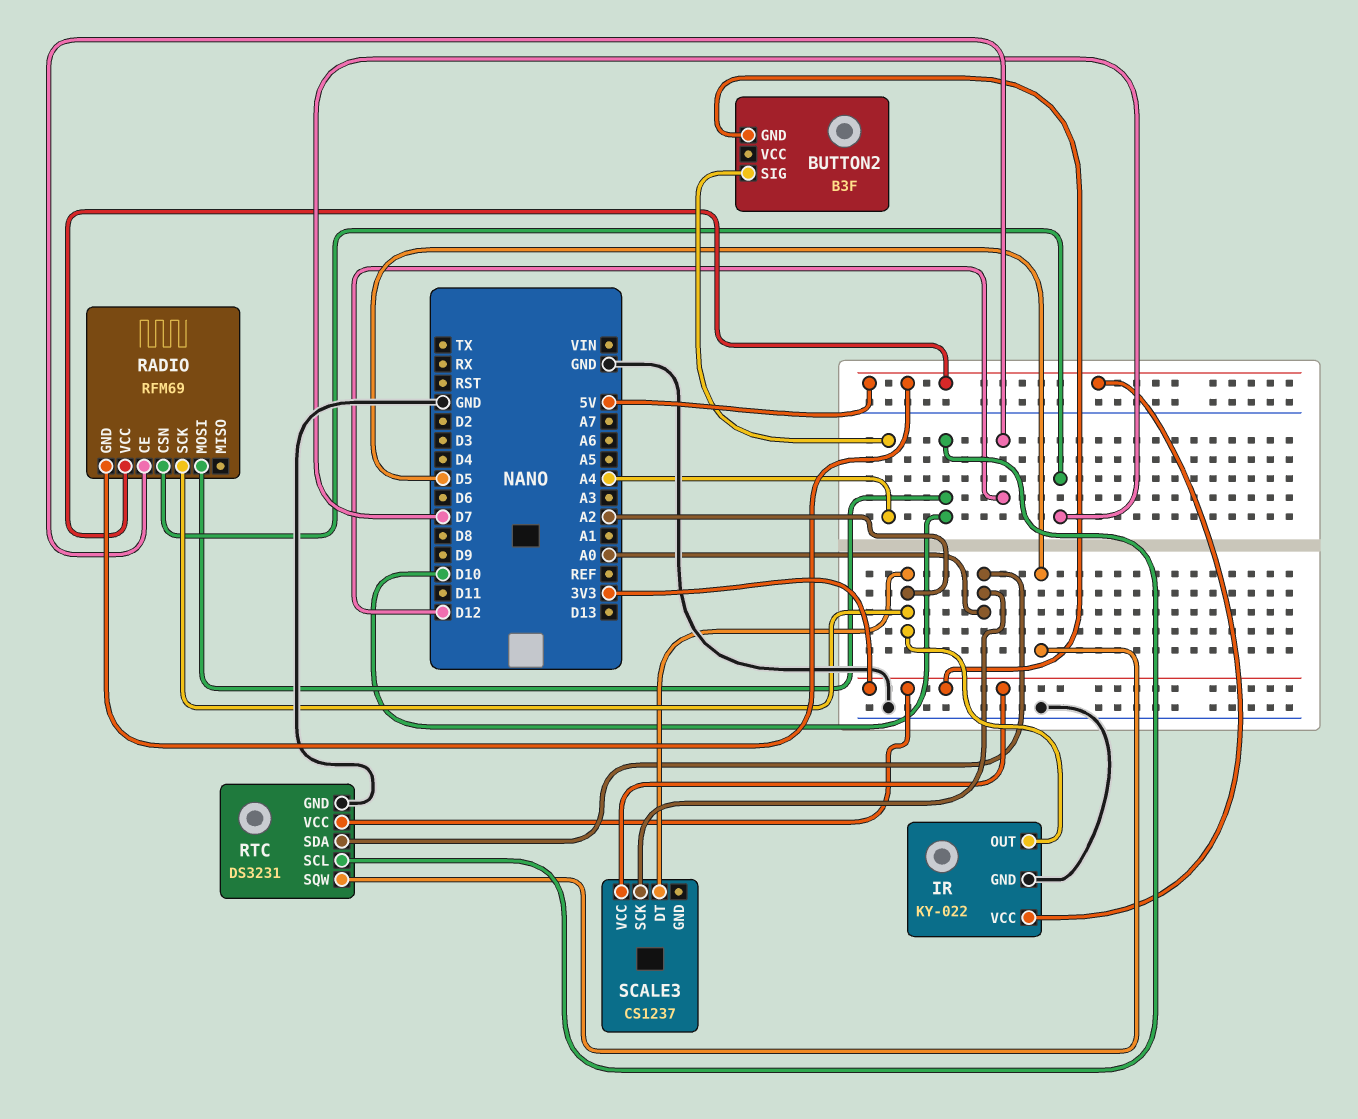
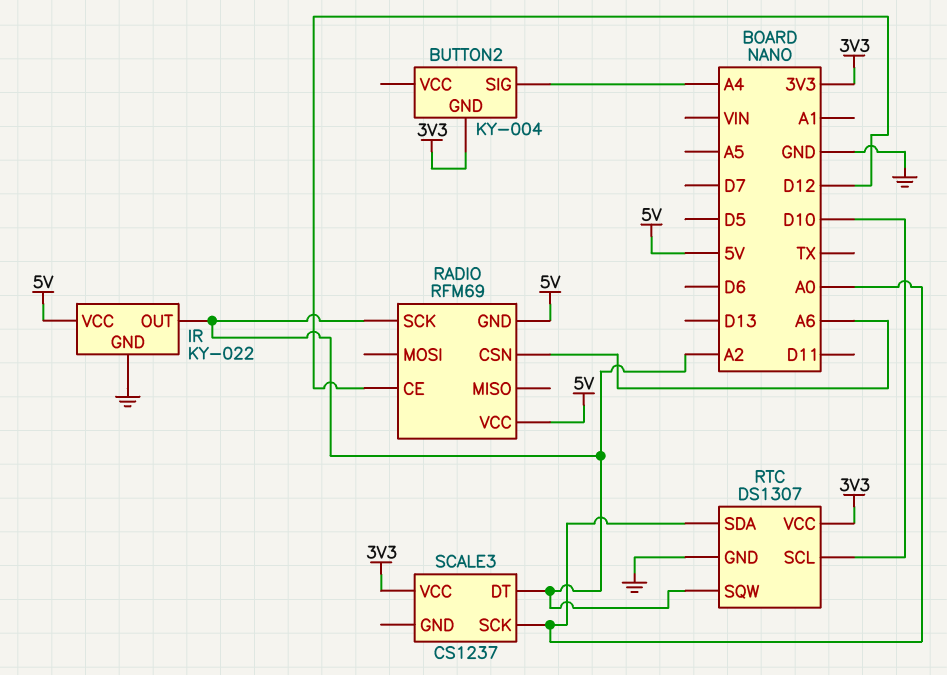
BUTTON2: B3F -> KY-004
RADIO pin CSN: D7 -> A6
RADIO pin MOSI: D10 -> none
RTC: DS3231 -> DS1307
RTC pin SQW: D5 -> A2

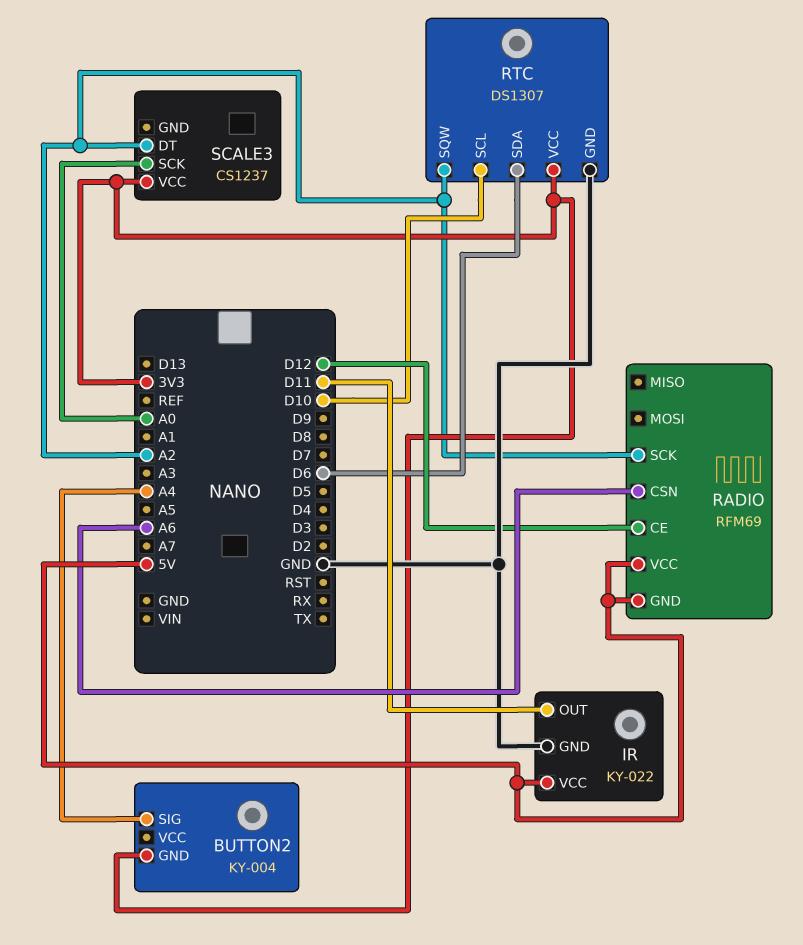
IR pin OUT: A2 -> D11
RTC pin SDA: A0 -> D6

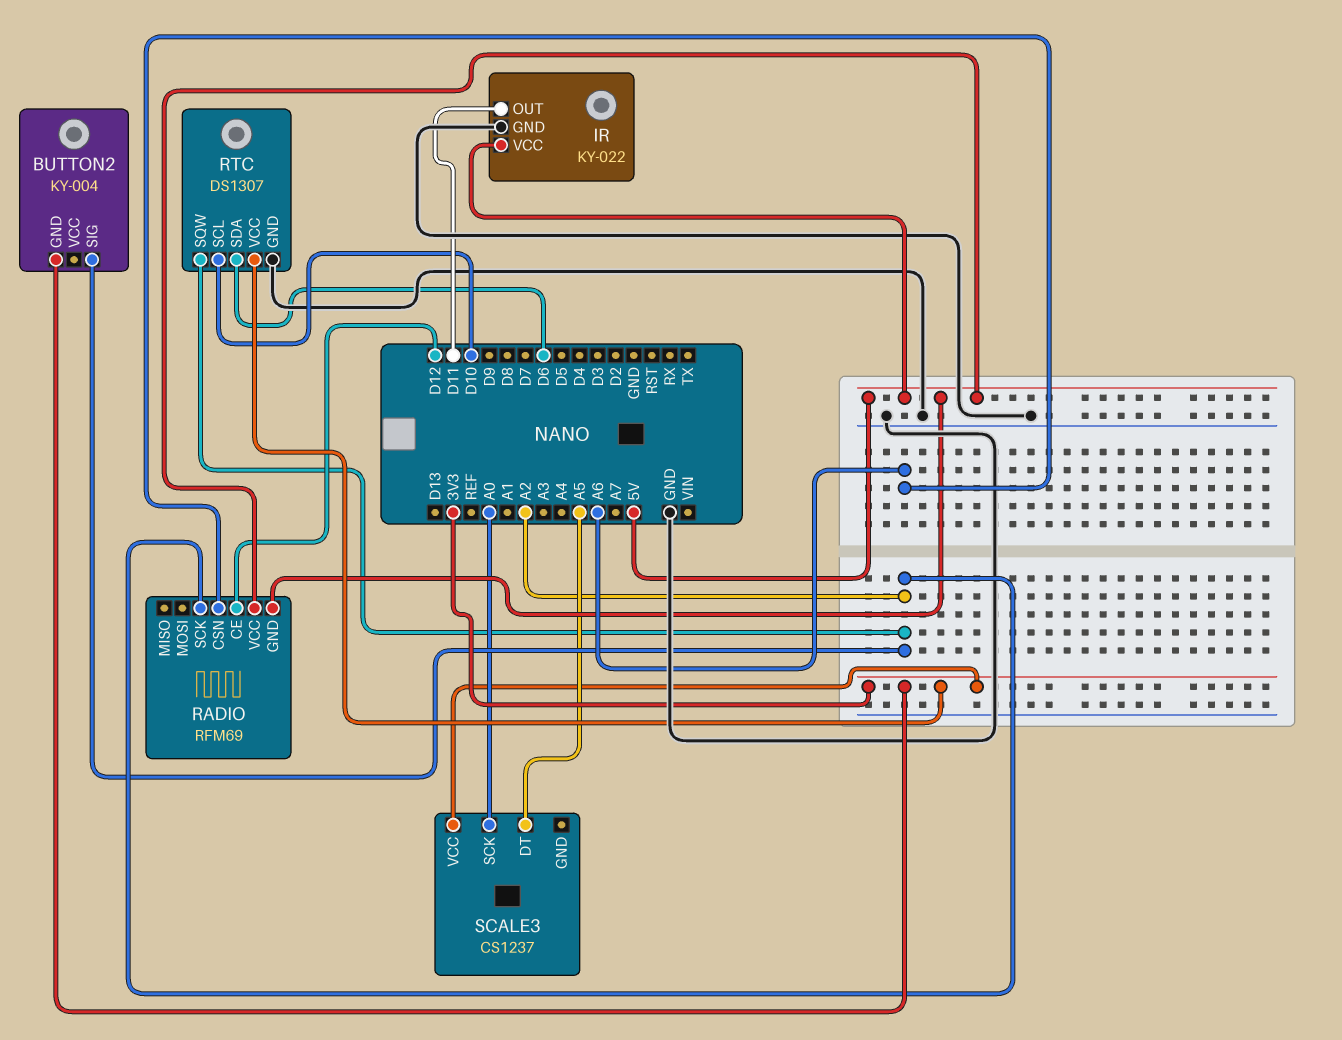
BUTTON2 pin SIG: A4 -> A2
SCALE3 pin DT: A2 -> A5

